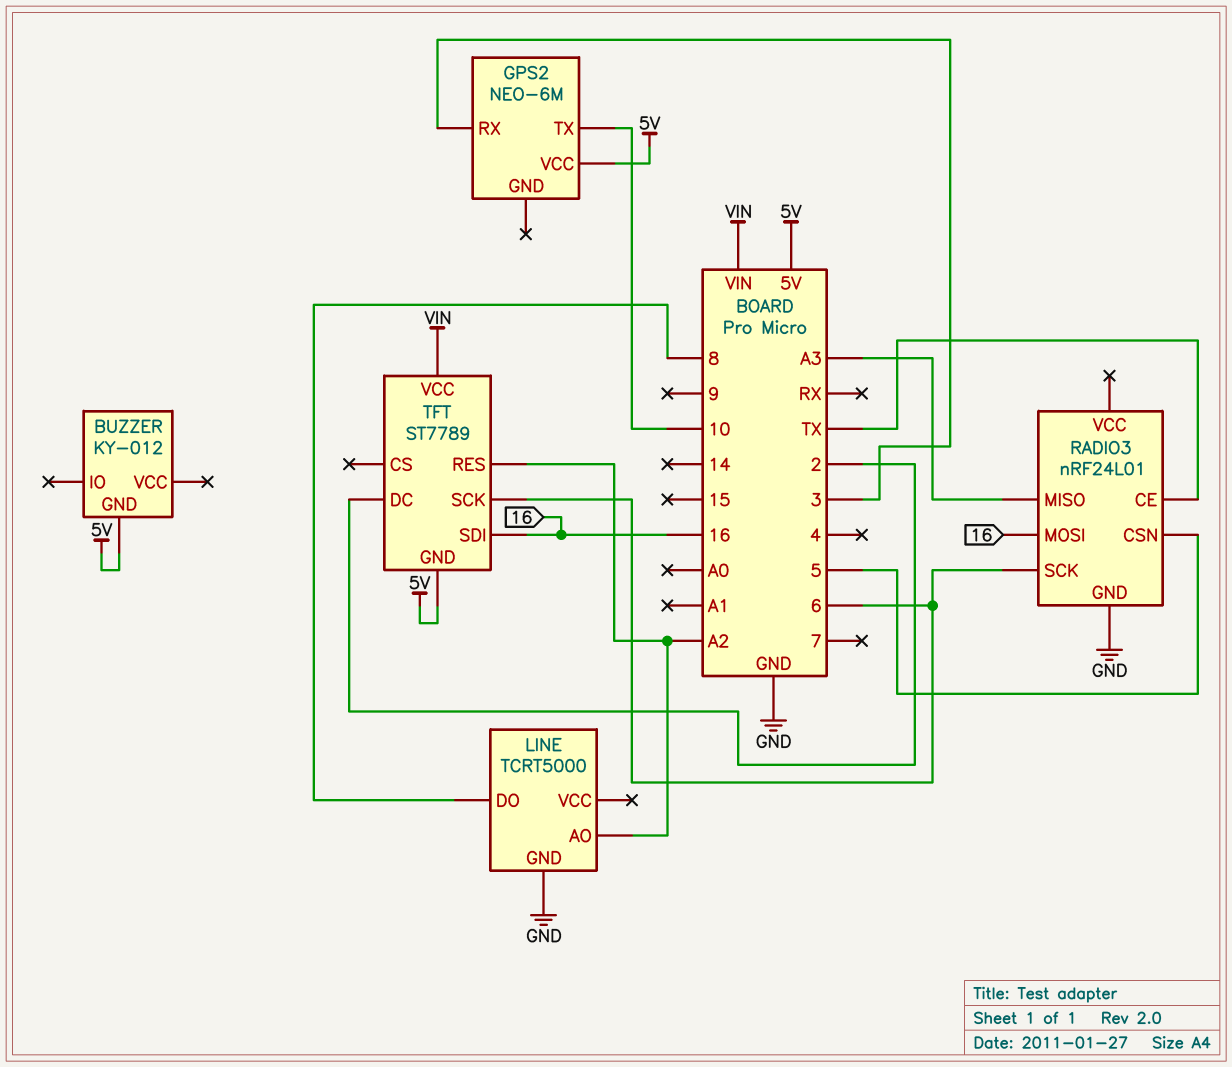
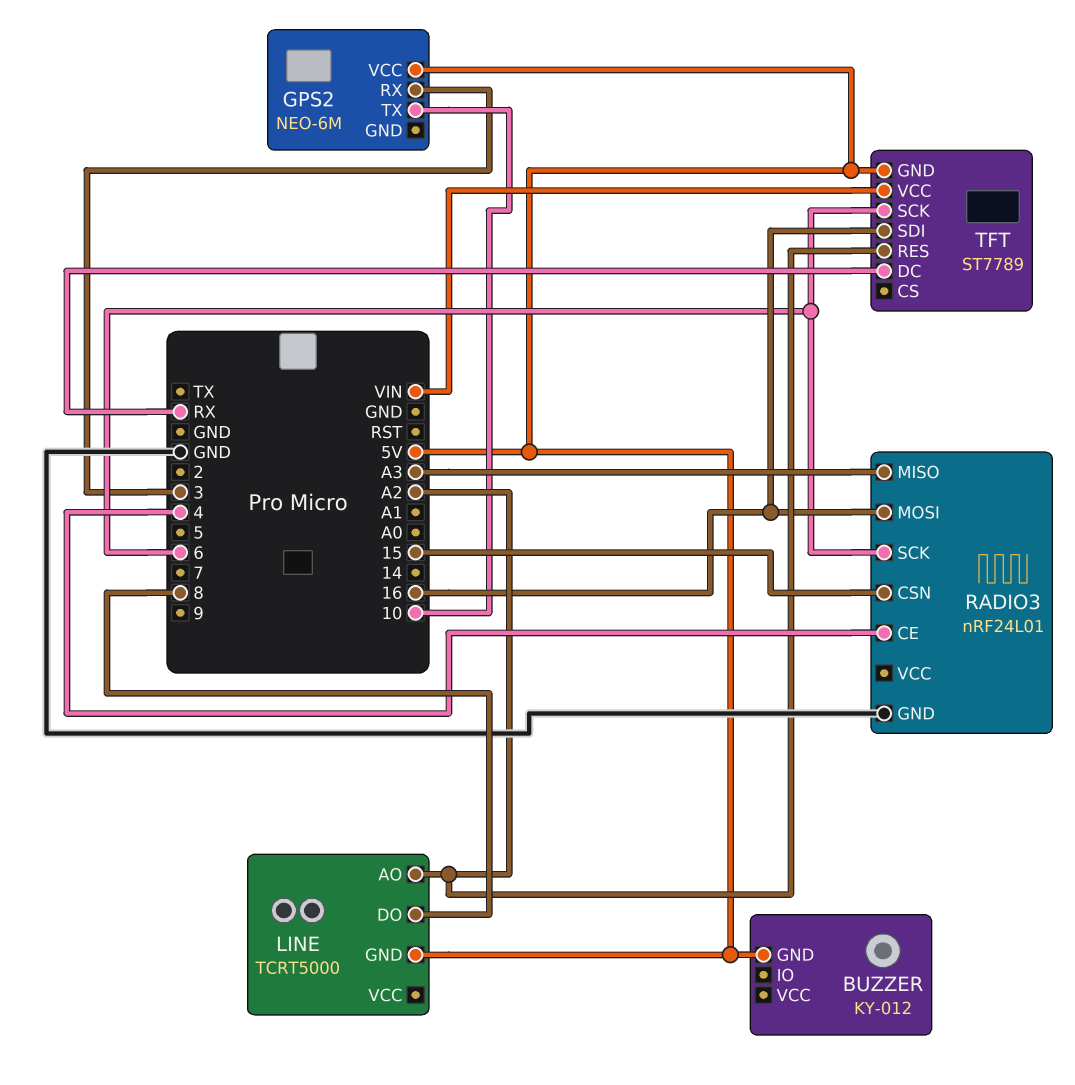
LINE pin GND: GND -> 5V
RADIO3 pin CE: TX -> 4
RADIO3 pin CSN: 5 -> 15
TFT pin DC: 2 -> RX

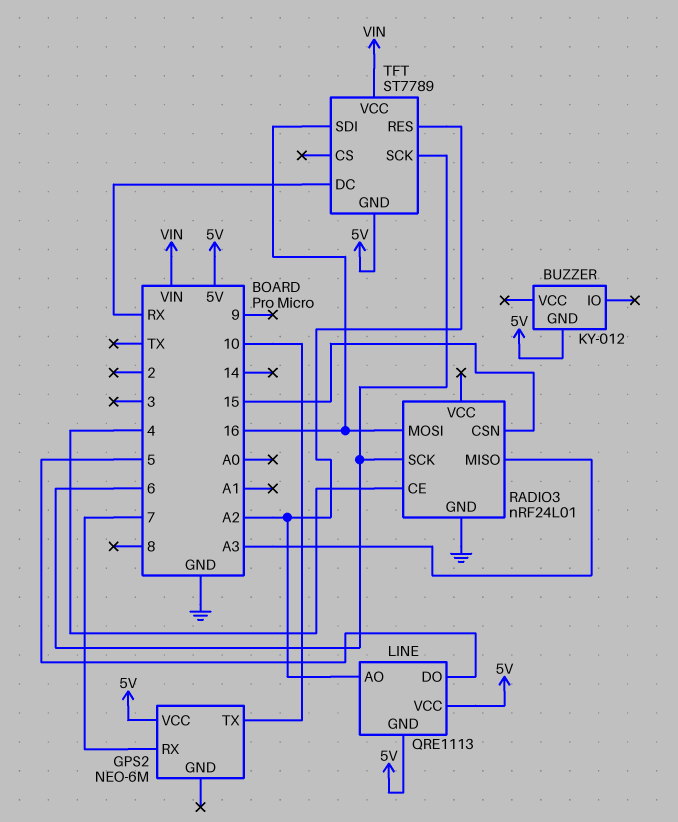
GPS2 pin RX: 3 -> 7
LINE: TCRT5000 -> QRE1113
LINE pin DO: 8 -> 5
LINE pin VCC: none -> 5V

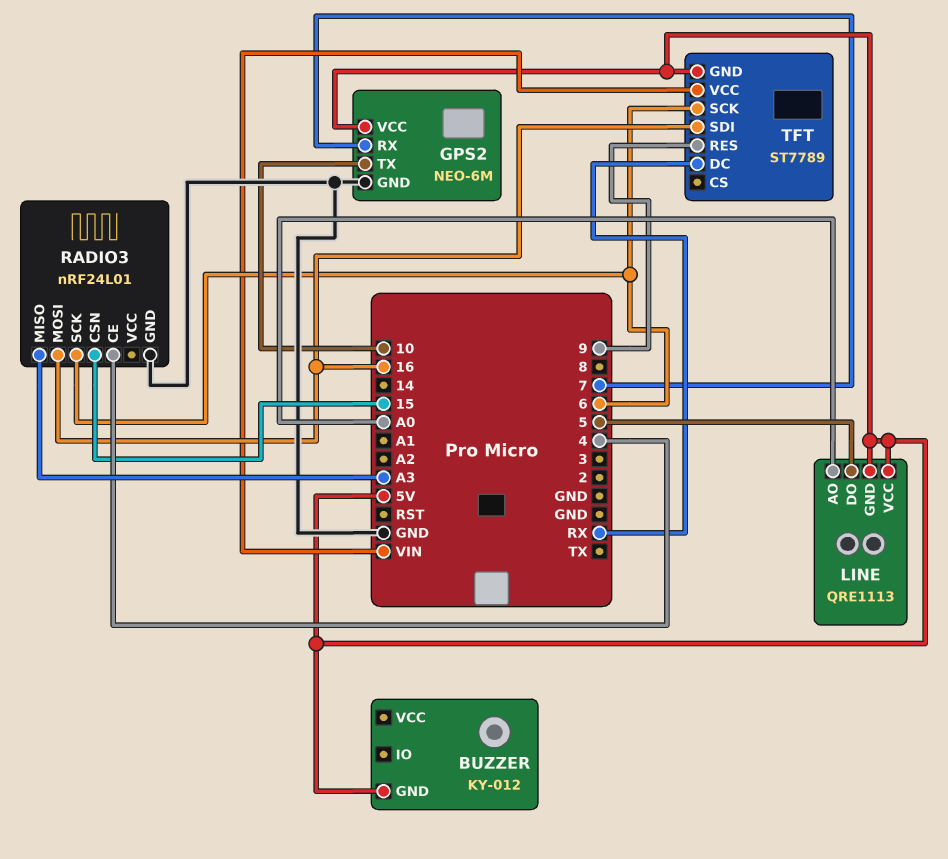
GPS2 pin GND: none -> GND
LINE pin AO: A2 -> A0
TFT pin RES: A2 -> 9

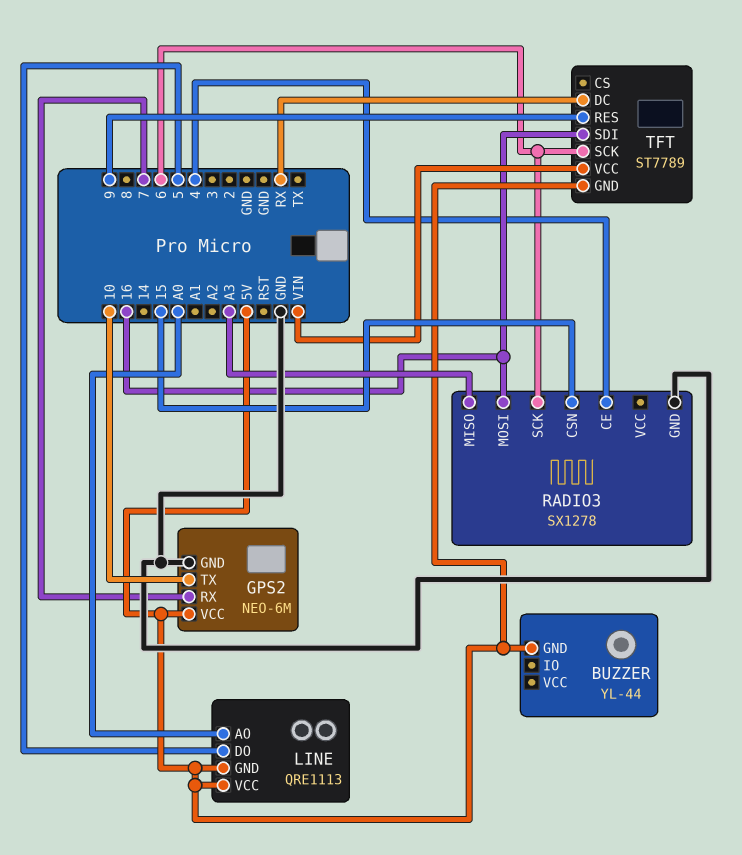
BUZZER: KY-012 -> YL-44
RADIO3: nRF24L01 -> SX1278

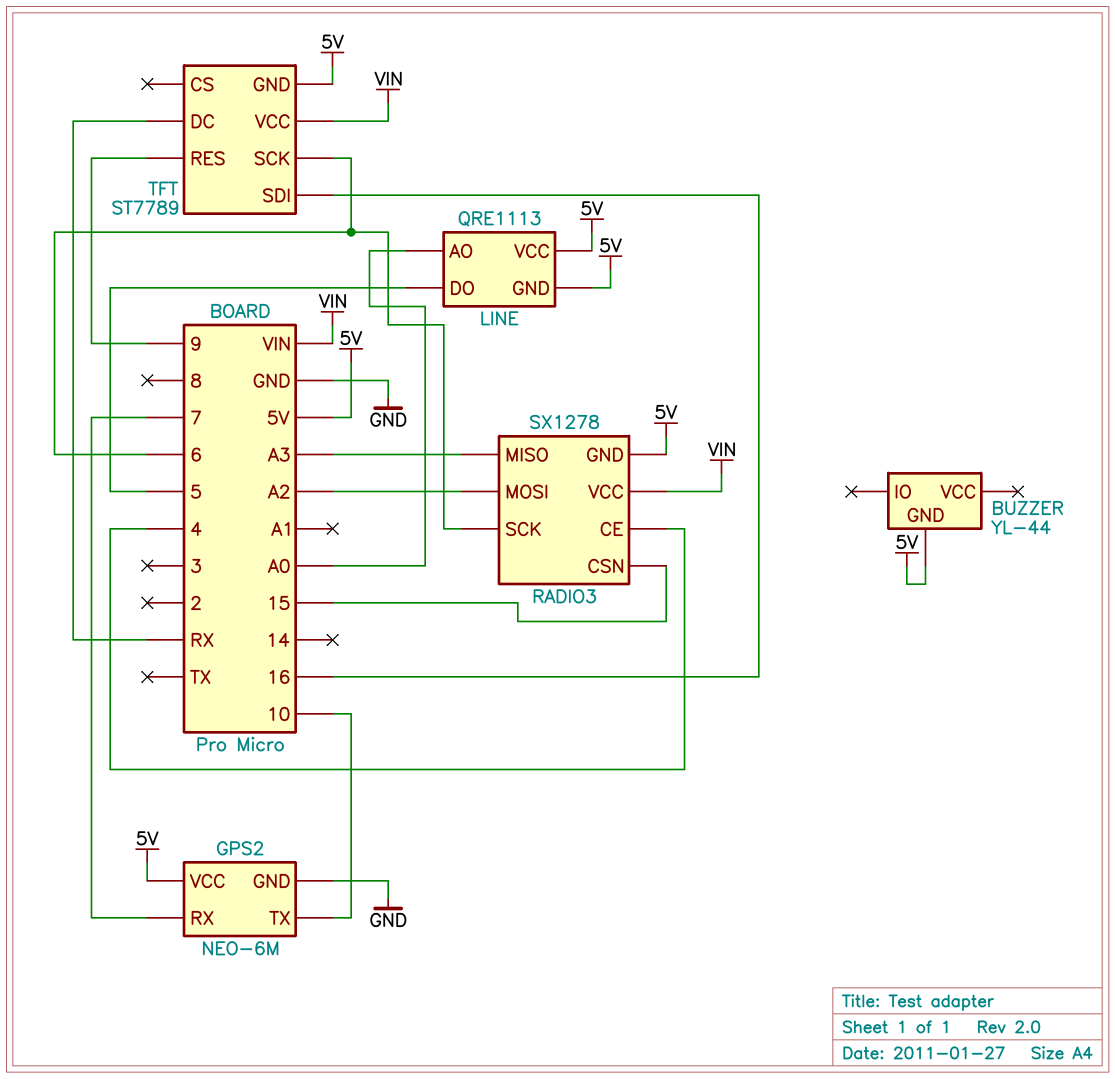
RADIO3 pin GND: GND -> 5V
RADIO3 pin MOSI: 16 -> A2
RADIO3 pin VCC: none -> VIN

